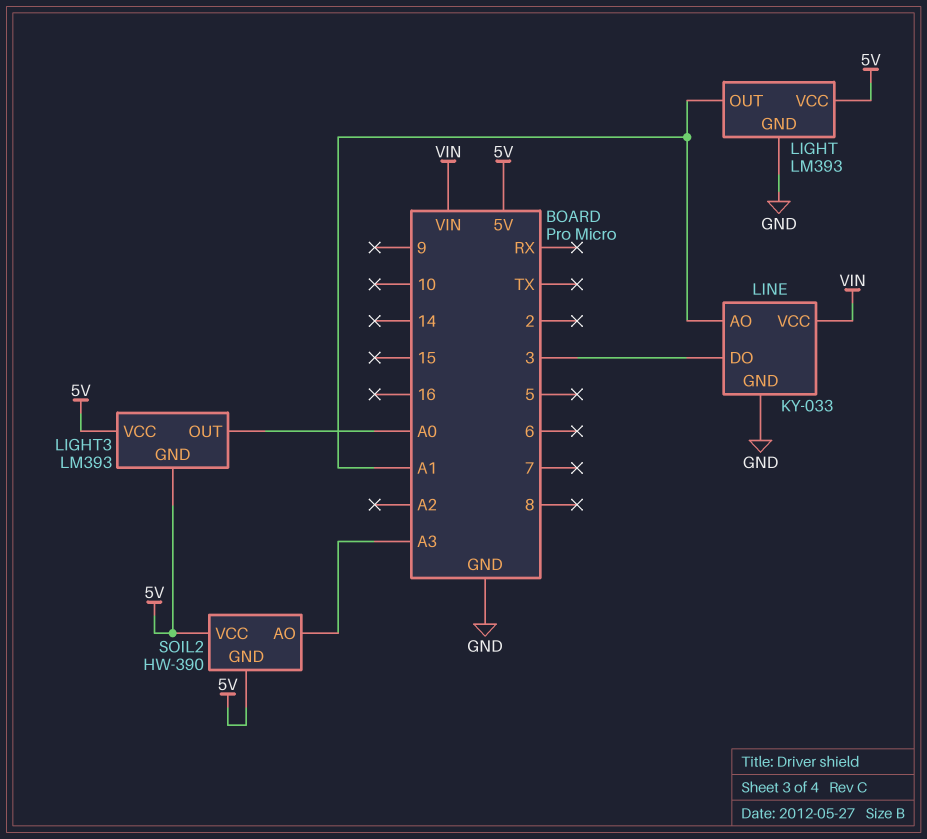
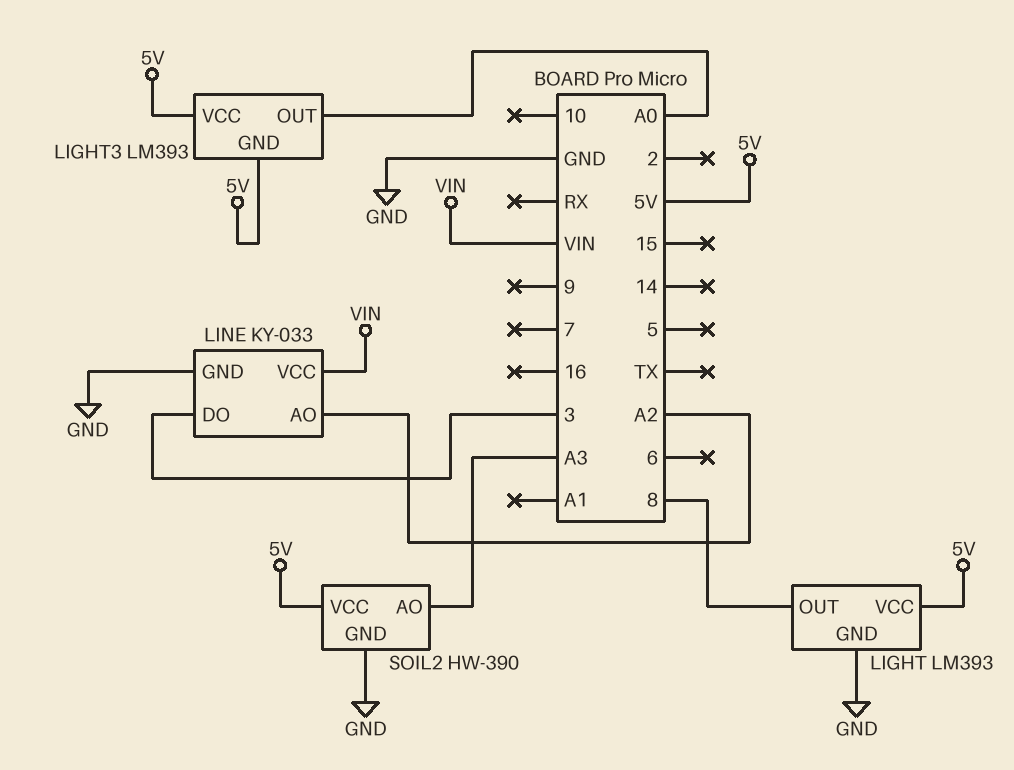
LIGHT pin OUT: A1 -> 8
LINE pin AO: A1 -> A2
SOIL2 pin GND: 5V -> GND

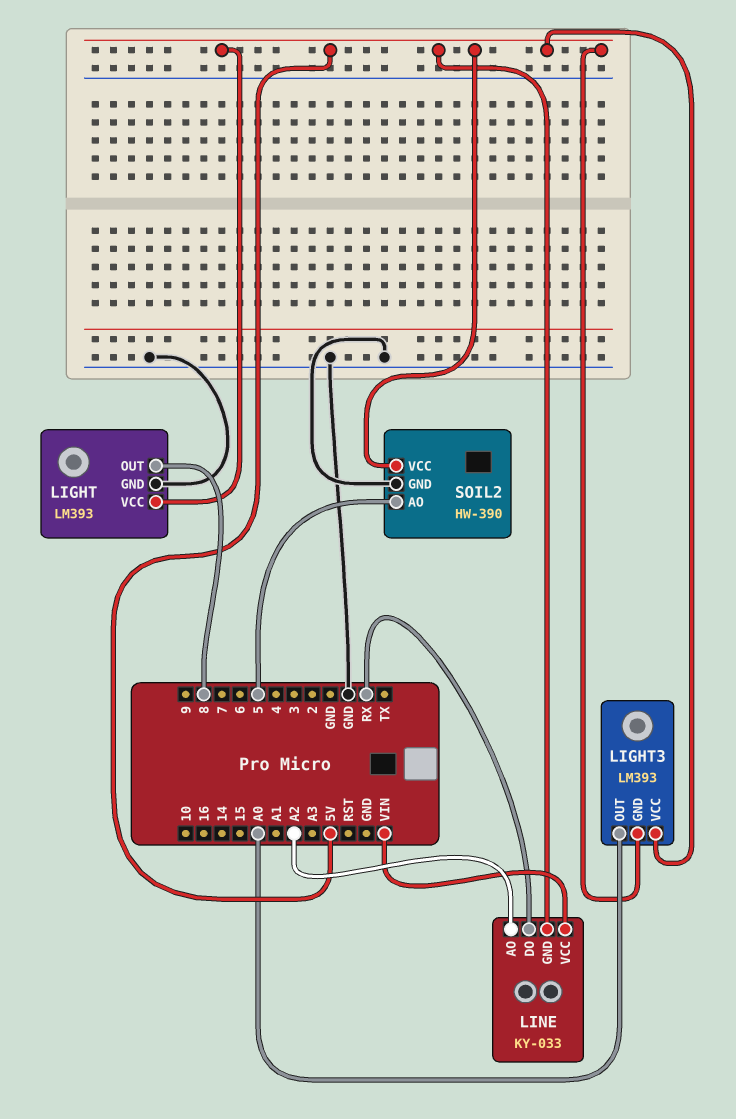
LINE pin DO: 3 -> RX
LINE pin GND: GND -> 5V
SOIL2 pin AO: A3 -> 5

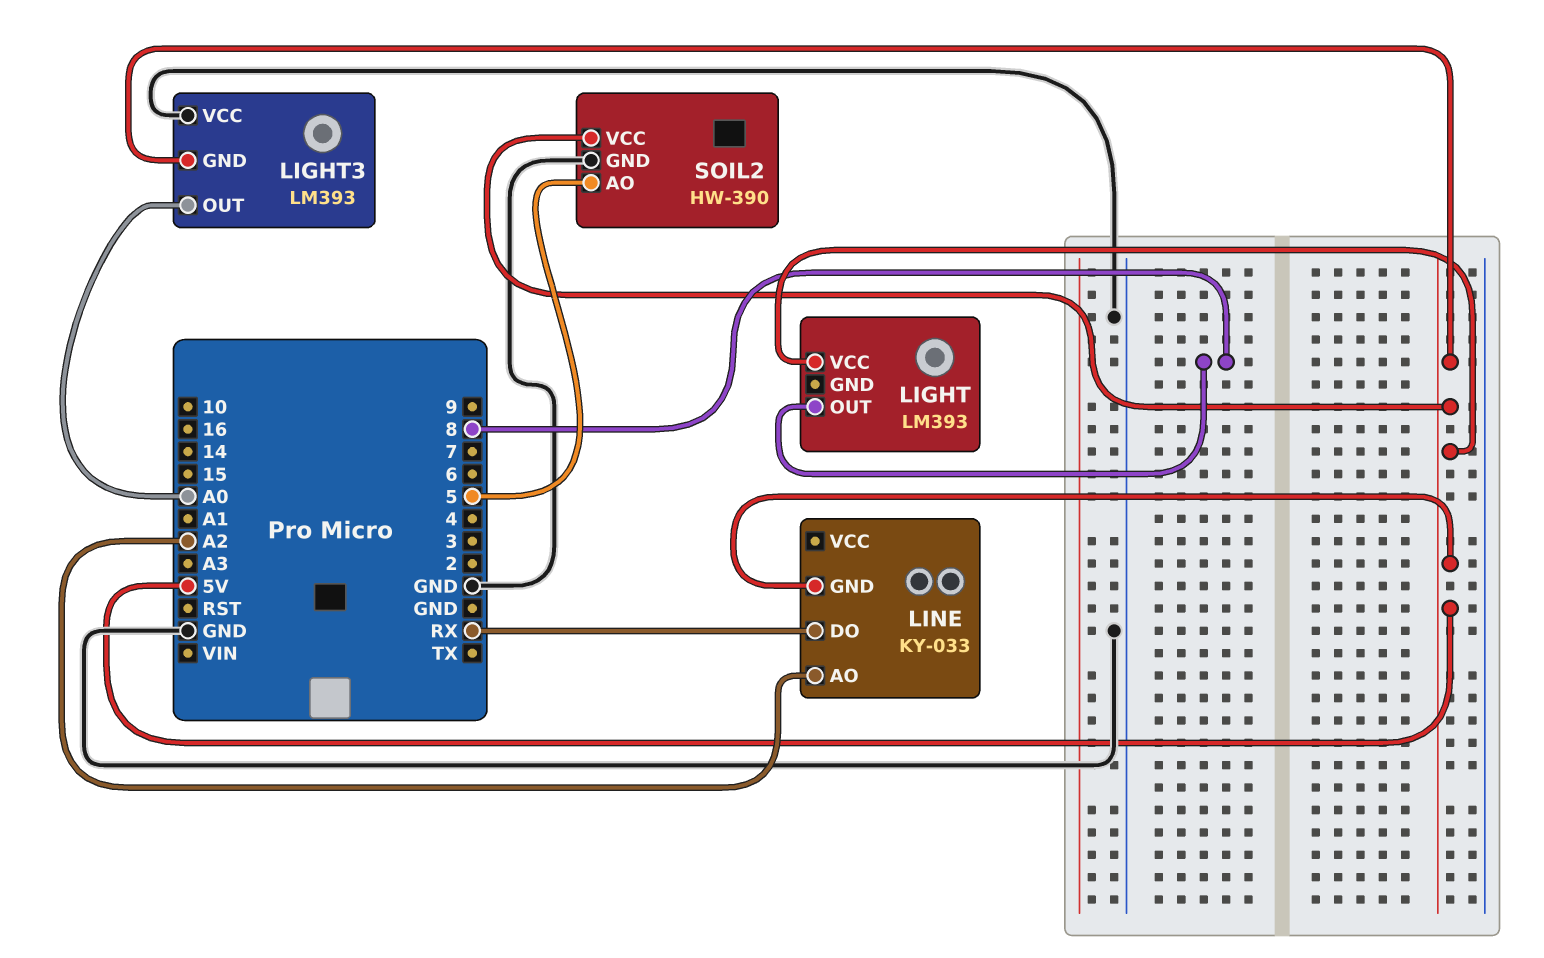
LIGHT pin GND: GND -> none
LIGHT3 pin VCC: 5V -> GND
LINE pin VCC: VIN -> none

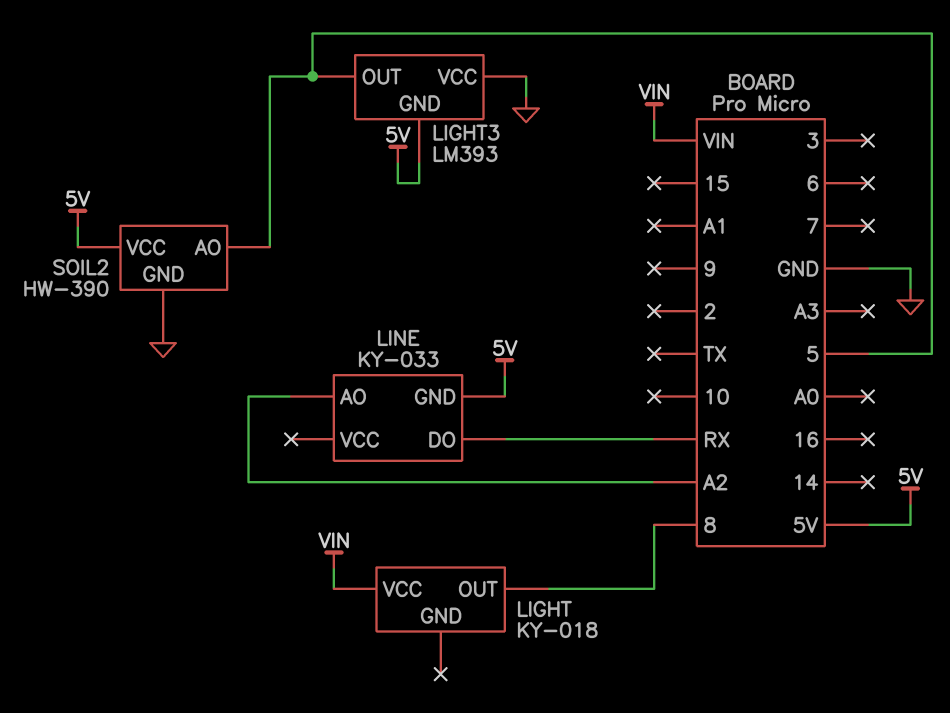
LIGHT: LM393 -> KY-018
LIGHT pin VCC: 5V -> VIN
LIGHT3 pin OUT: A0 -> 5

